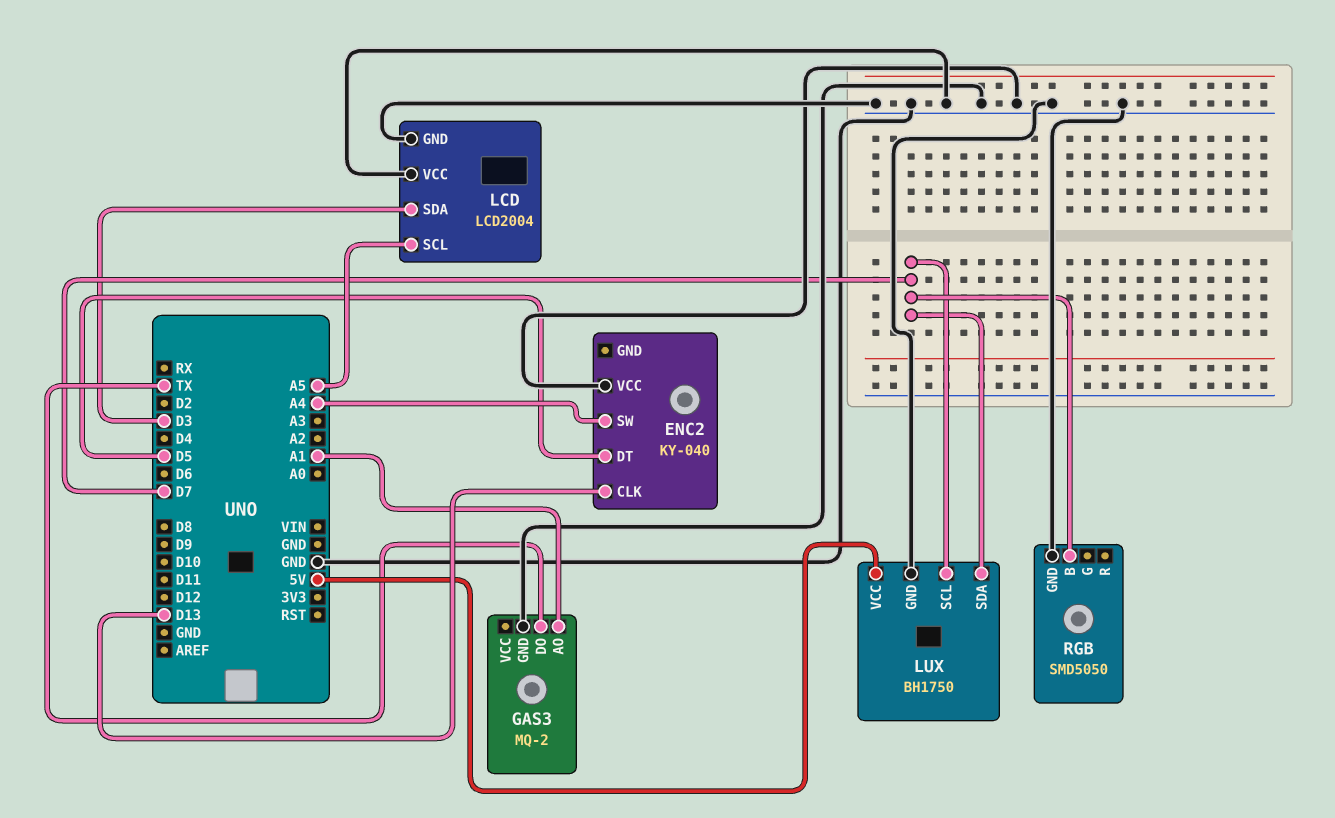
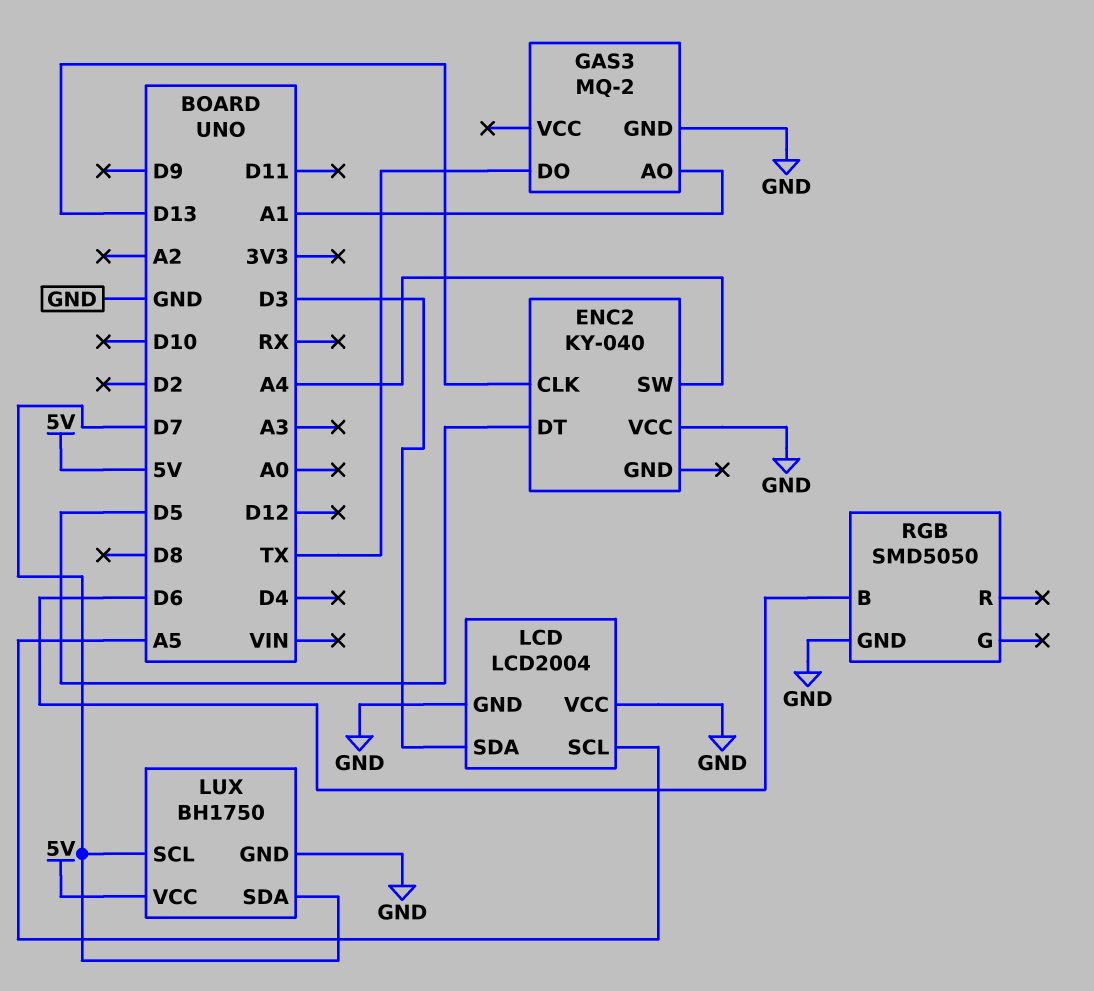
RGB pin B: D7 -> D6

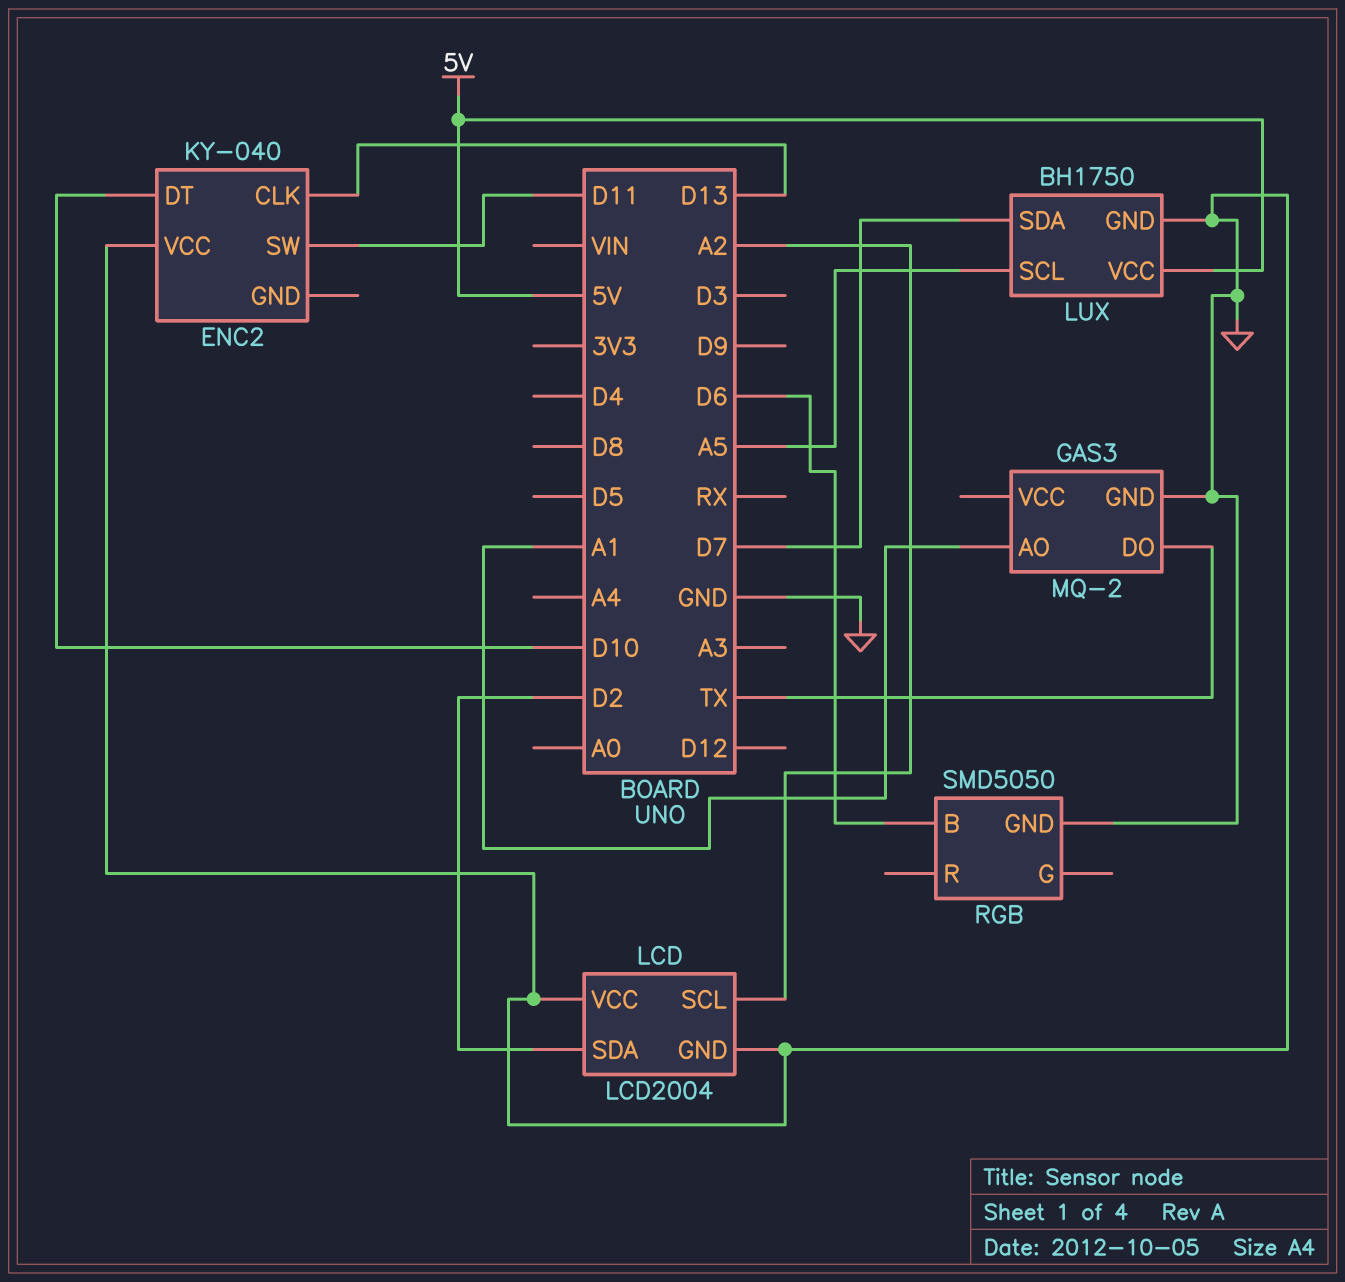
ENC2 pin DT: D5 -> D10
ENC2 pin SW: A4 -> D11
LCD pin SCL: A5 -> A2
LCD pin SDA: D3 -> D2
LUX pin SCL: D7 -> A5

